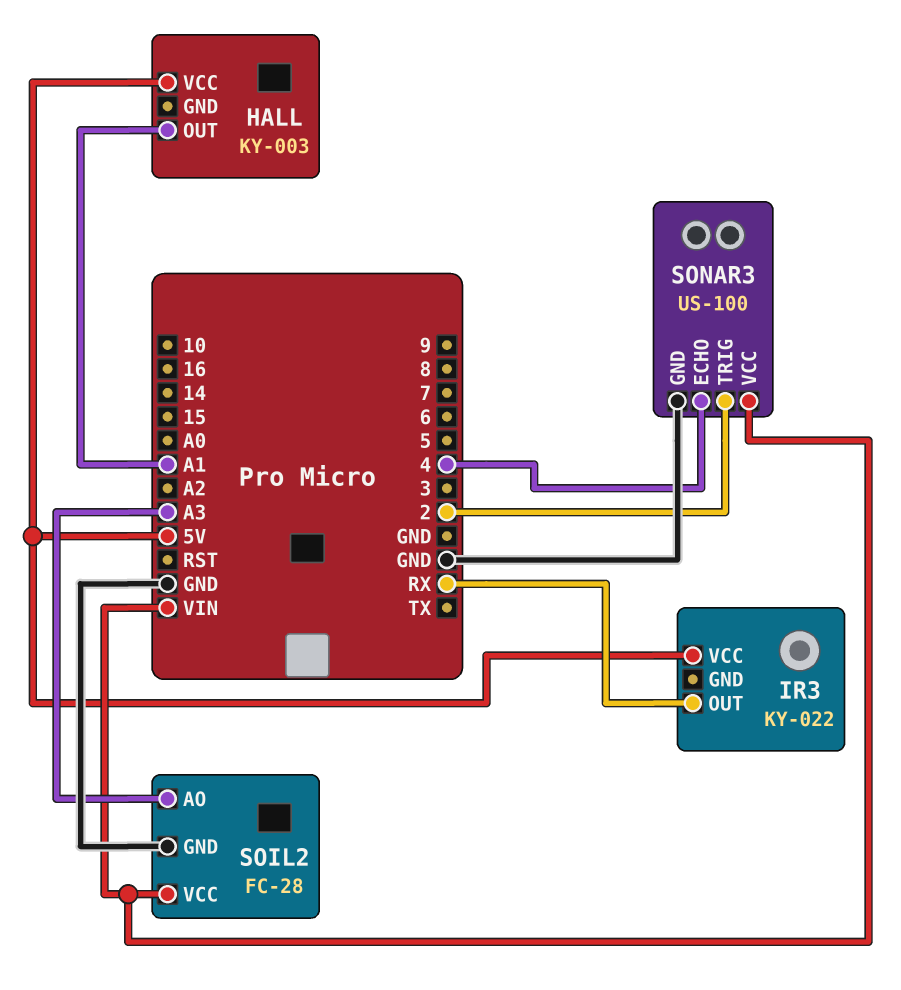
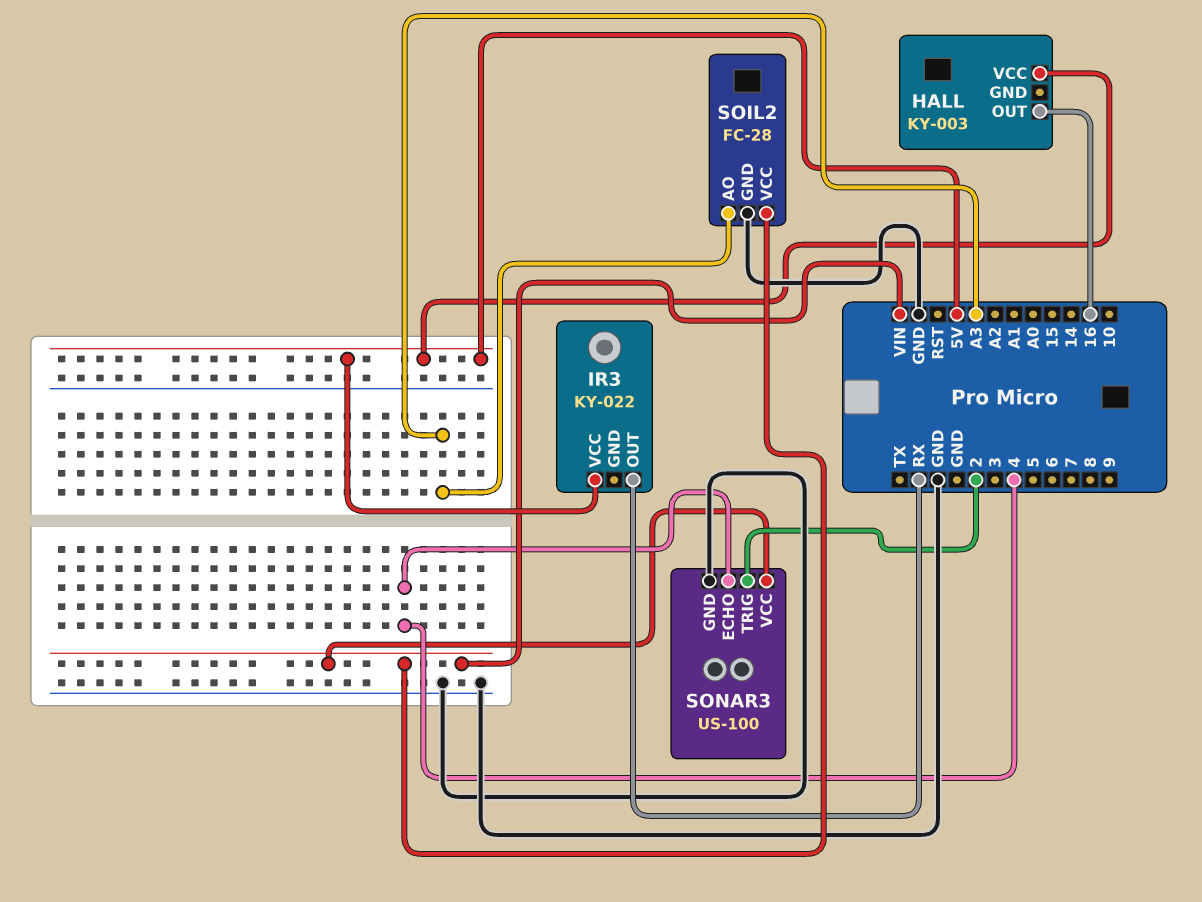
HALL pin OUT: A1 -> 16

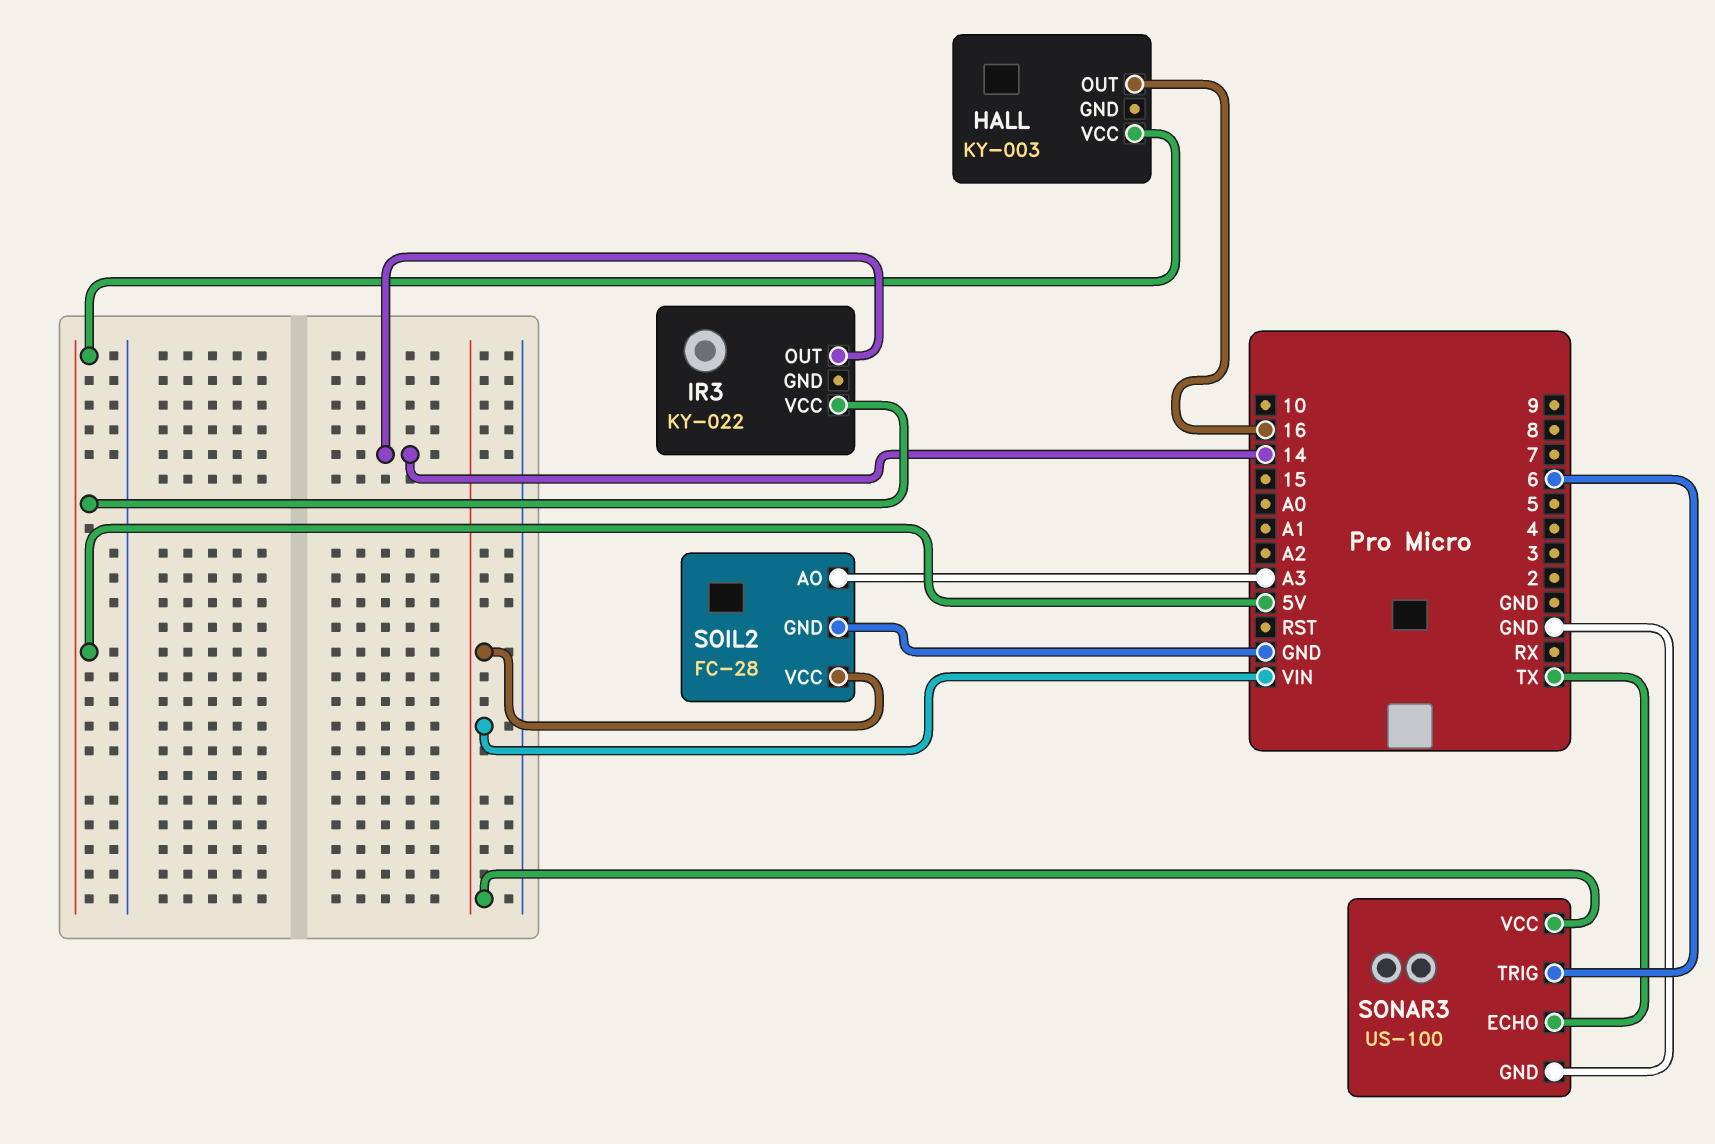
IR3 pin OUT: RX -> 14
SONAR3 pin ECHO: 4 -> TX
SONAR3 pin TRIG: 2 -> 6

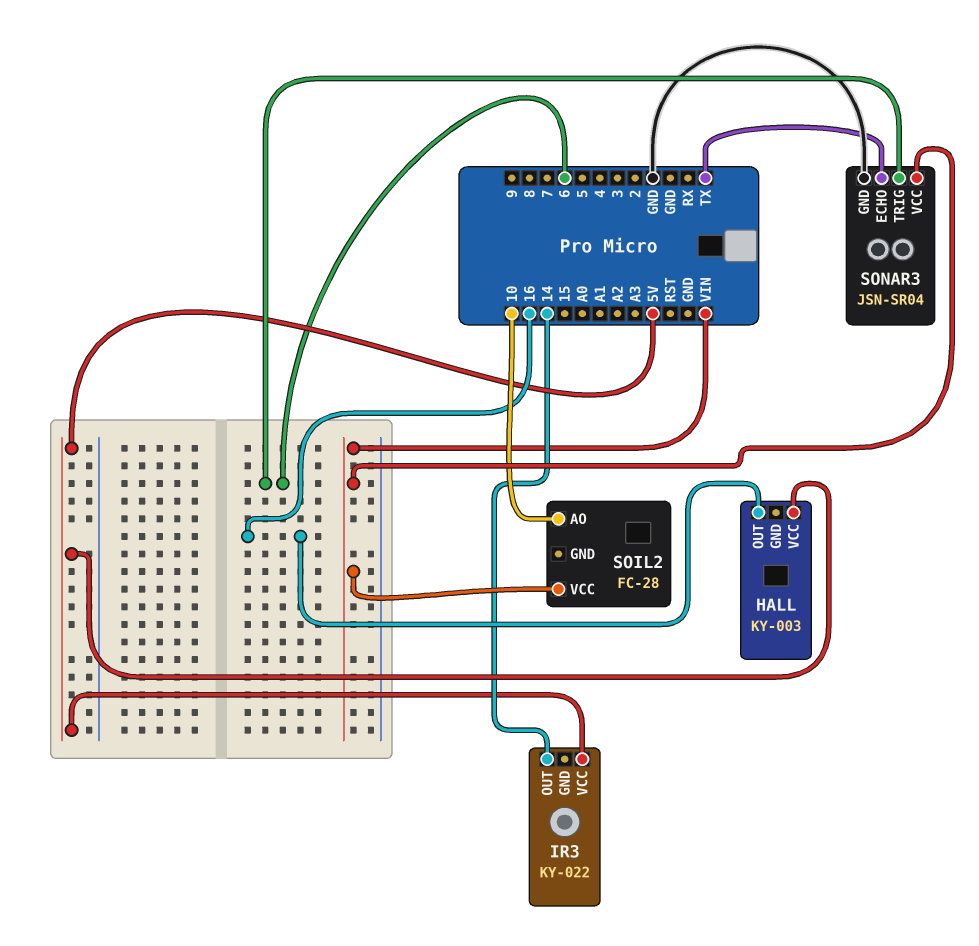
SOIL2 pin AO: A3 -> 10
SOIL2 pin GND: GND -> none
SONAR3: US-100 -> JSN-SR04

